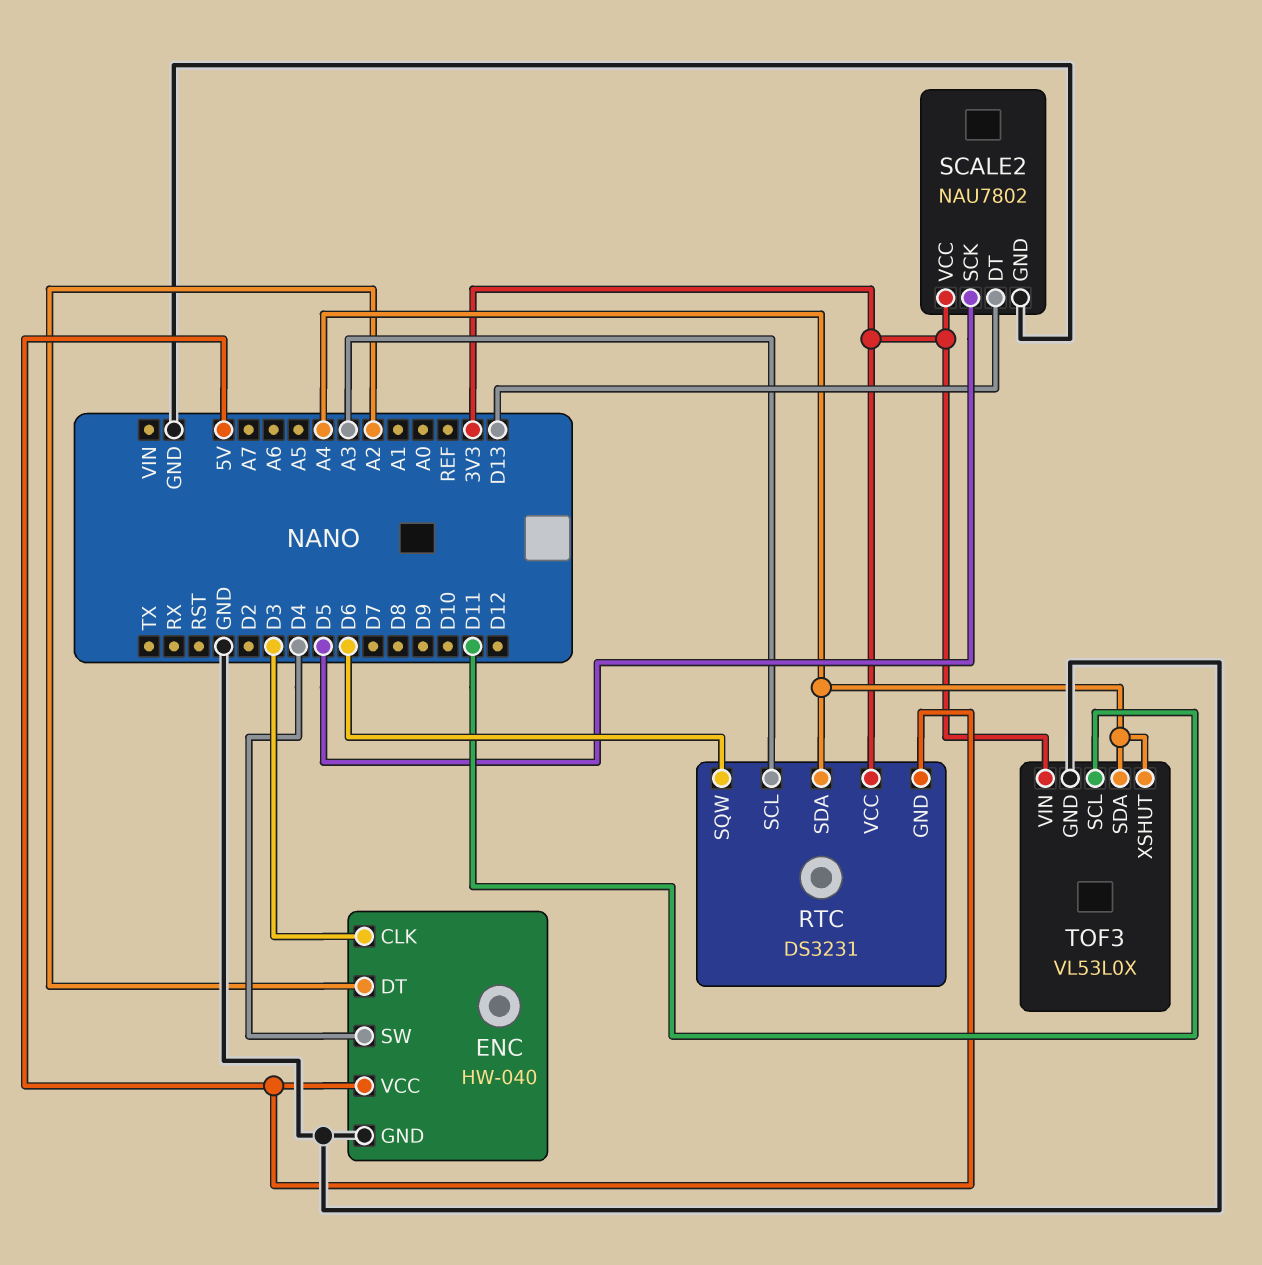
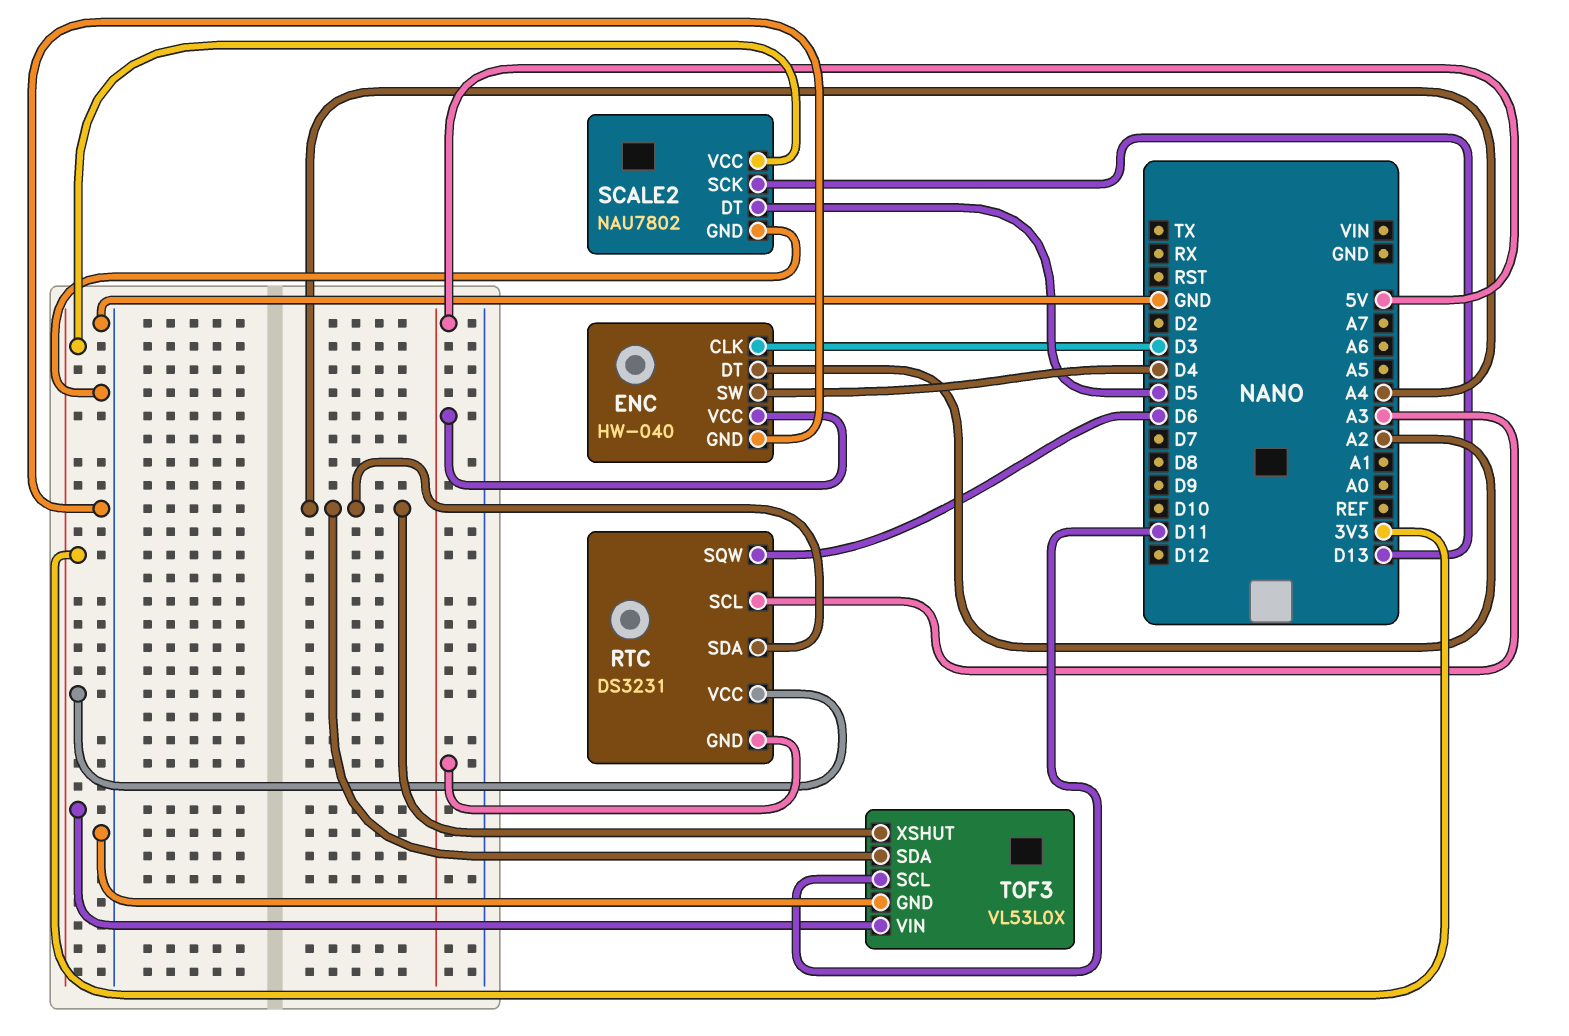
SCALE2 pin DT: D13 -> D5
SCALE2 pin SCK: D5 -> D13

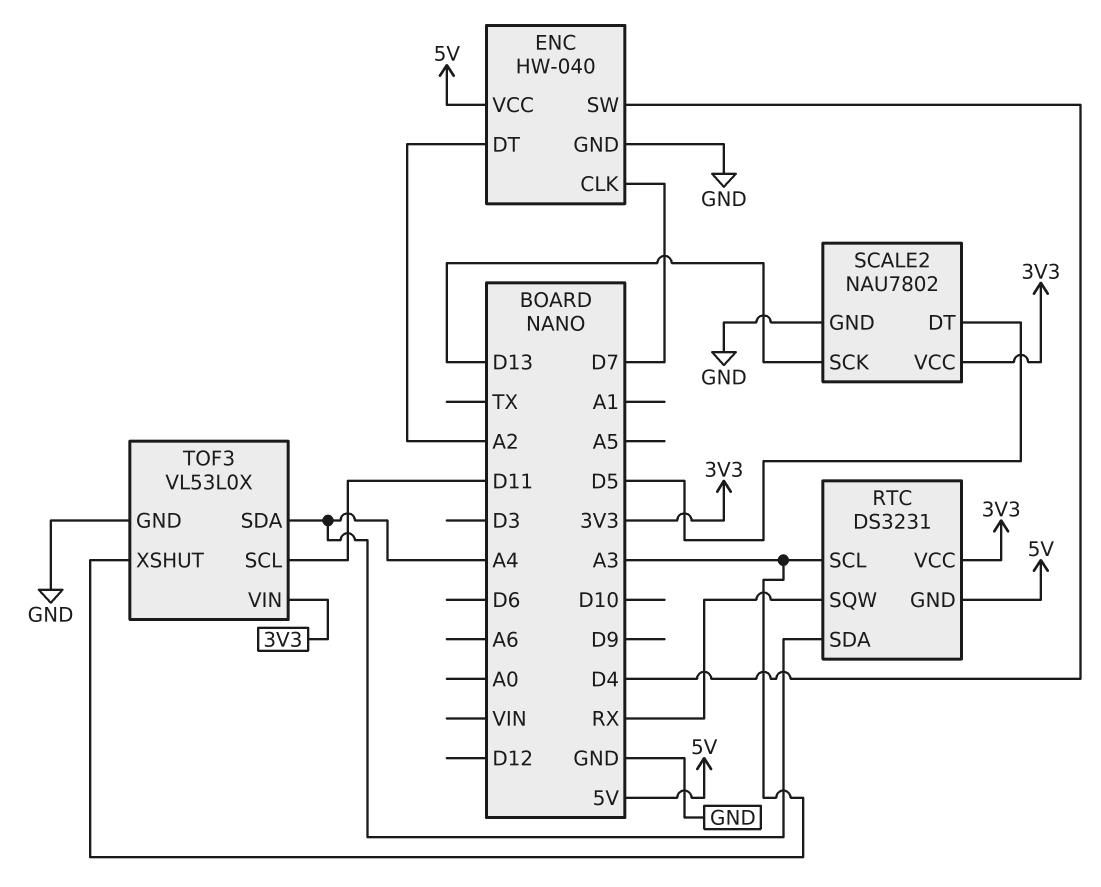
ENC pin CLK: D3 -> D7
RTC pin SQW: D6 -> RX
TOF3 pin XSHUT: A4 -> A3

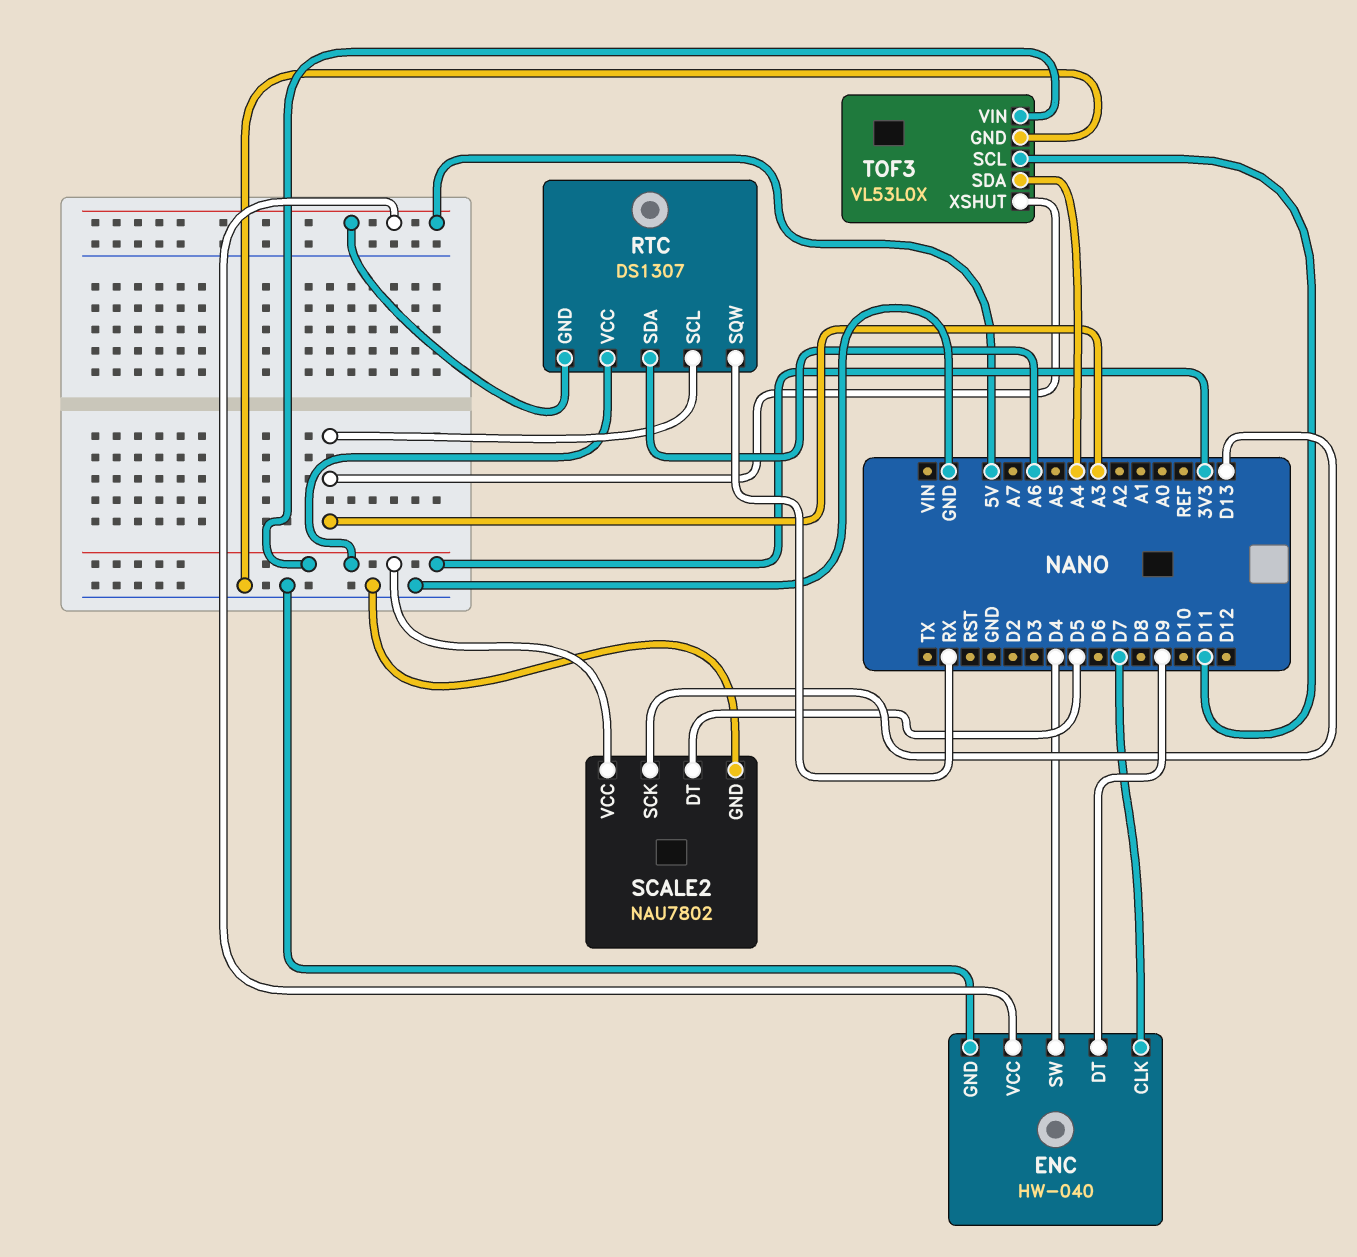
ENC pin DT: A2 -> D9
RTC: DS3231 -> DS1307
RTC pin SDA: A4 -> A6

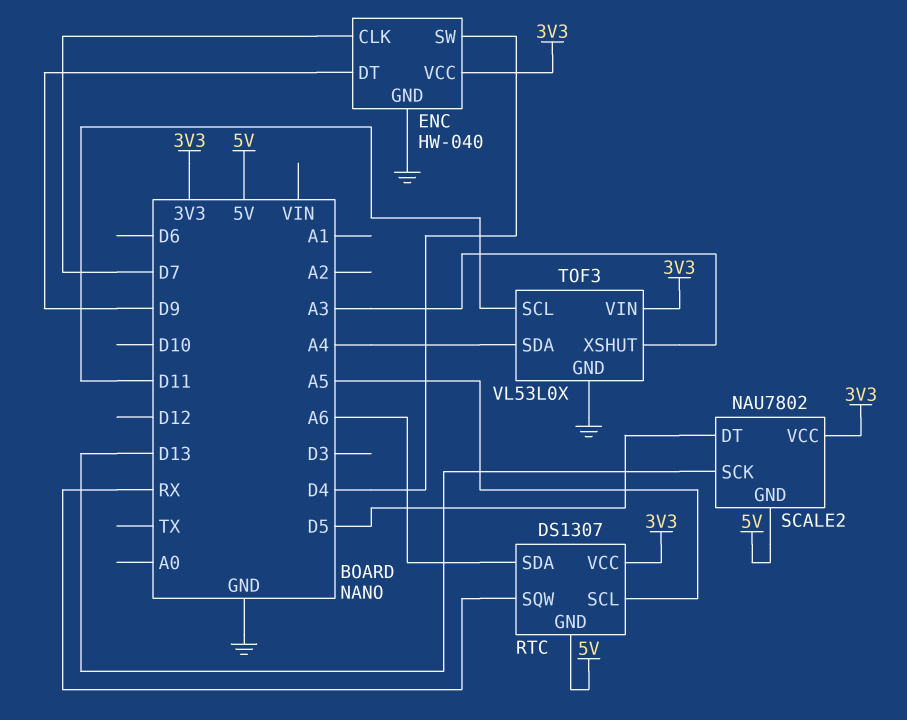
ENC pin VCC: 5V -> 3V3
RTC pin SCL: A3 -> A5
SCALE2 pin GND: GND -> 5V

